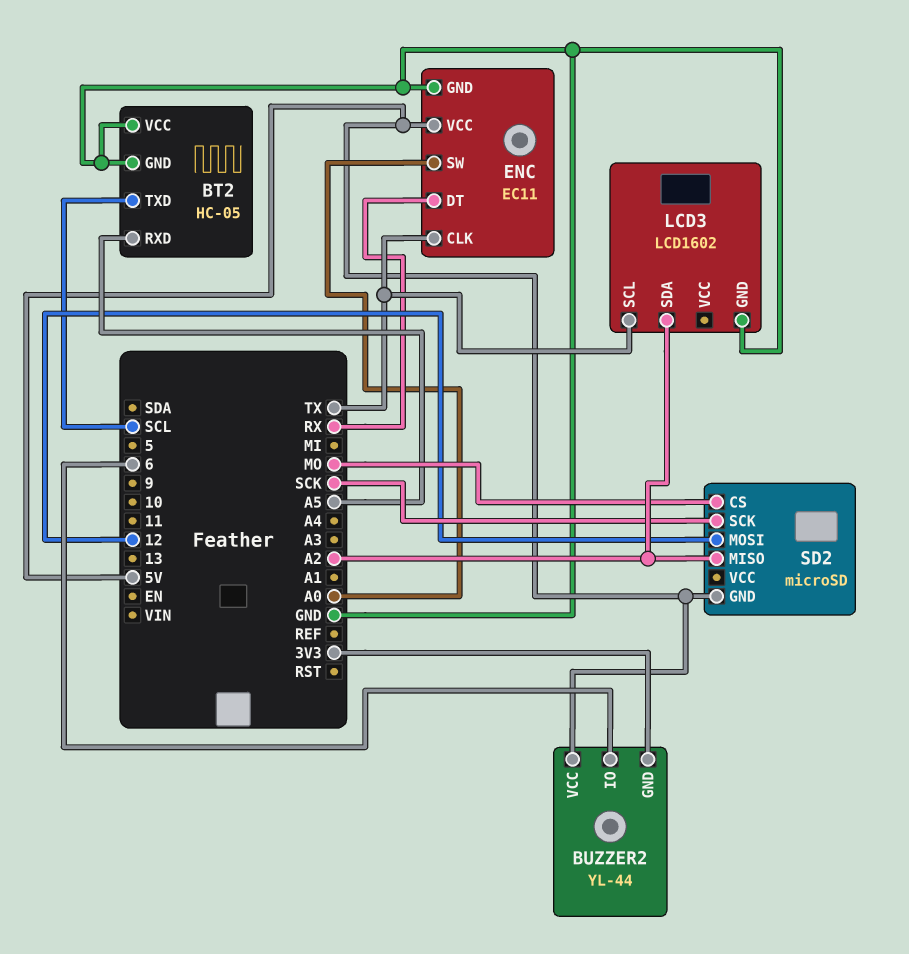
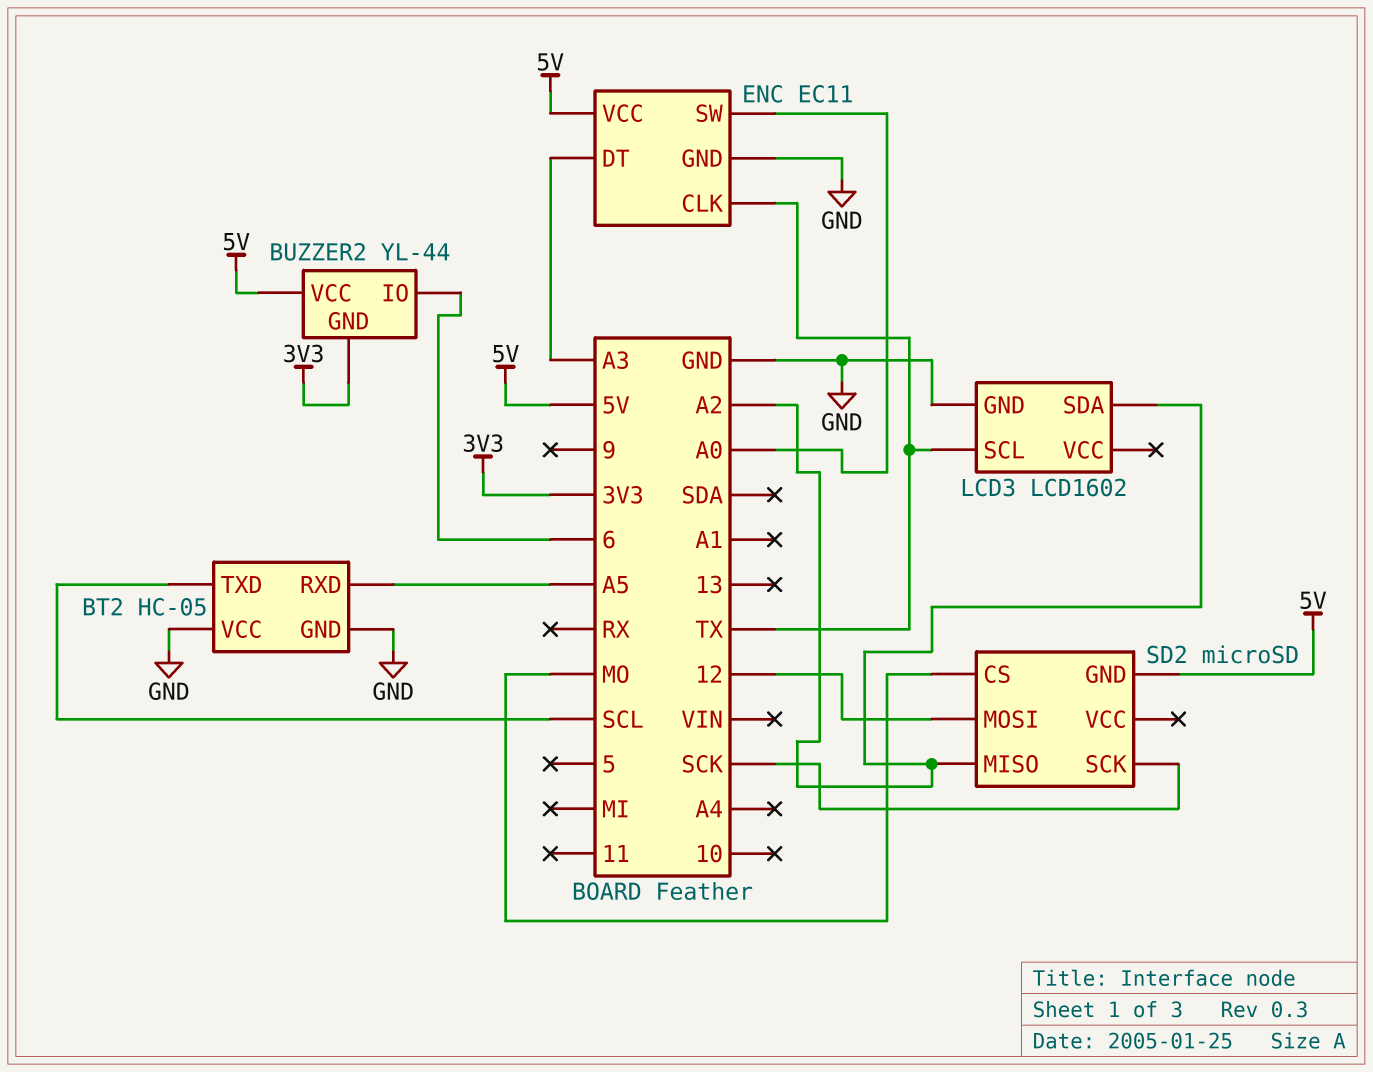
ENC pin DT: RX -> A3

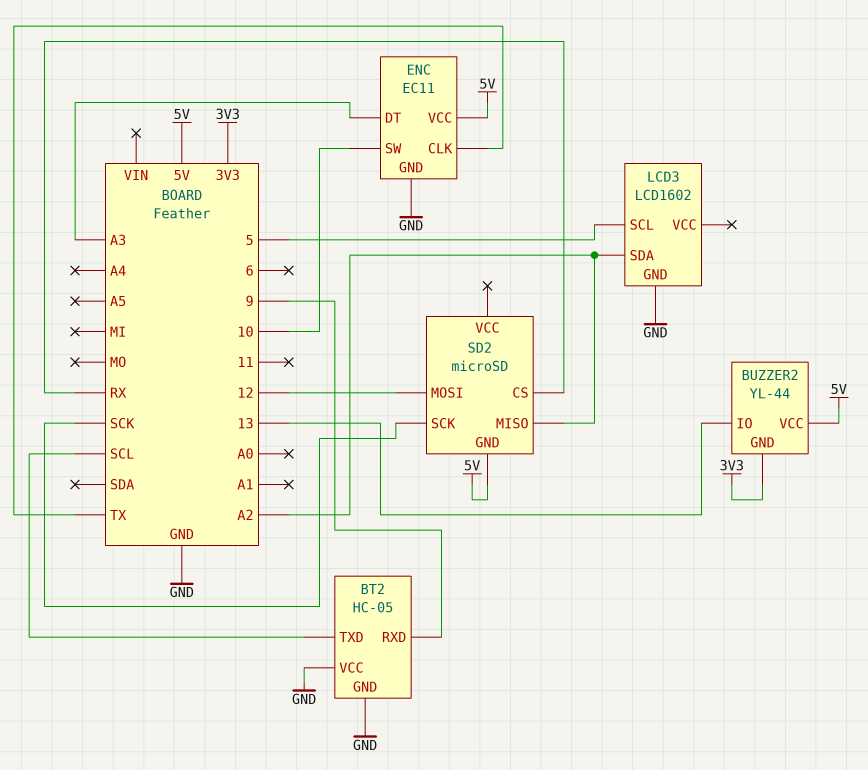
BT2 pin RXD: A5 -> 9
BUZZER2 pin IO: 6 -> 13
ENC pin SW: A0 -> 10
LCD3 pin SCL: TX -> 5
SD2 pin CS: MO -> RX

